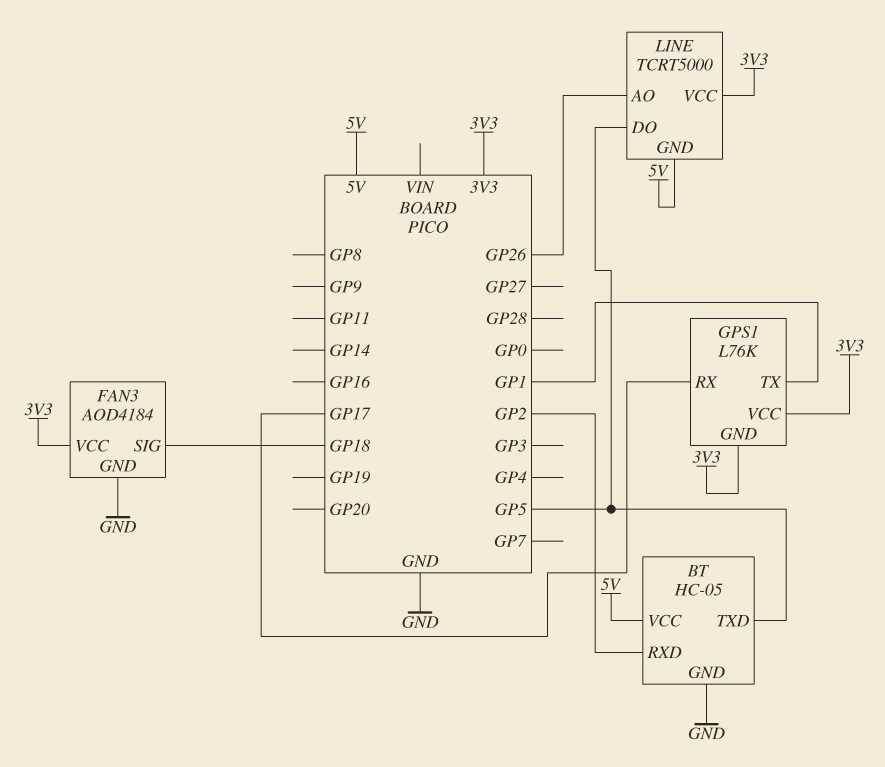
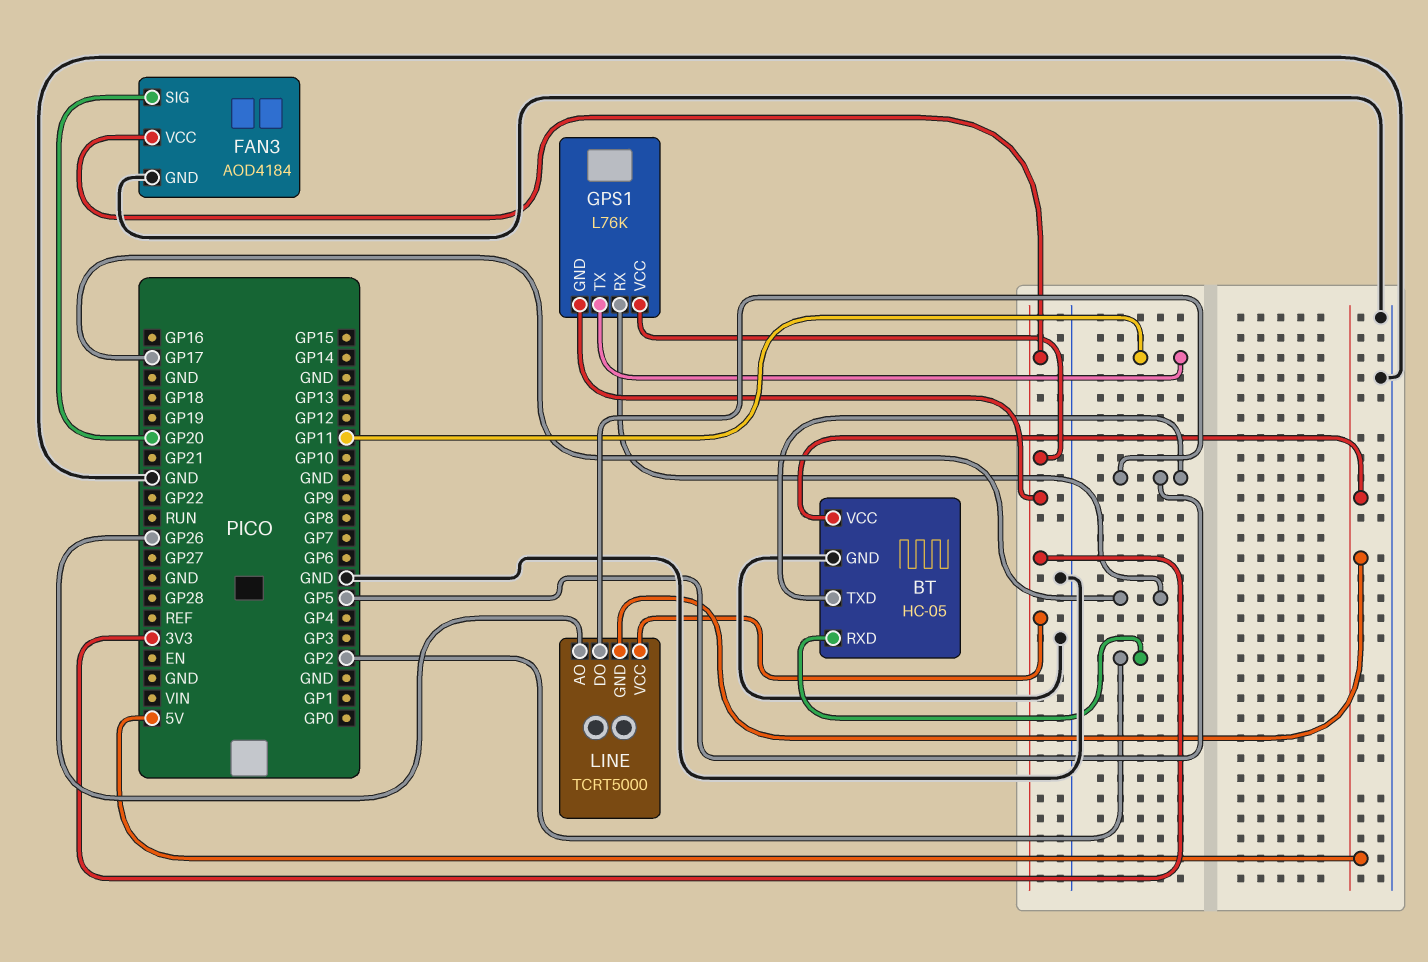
FAN3 pin SIG: GP18 -> GP20
GPS1 pin TX: GP1 -> GP11

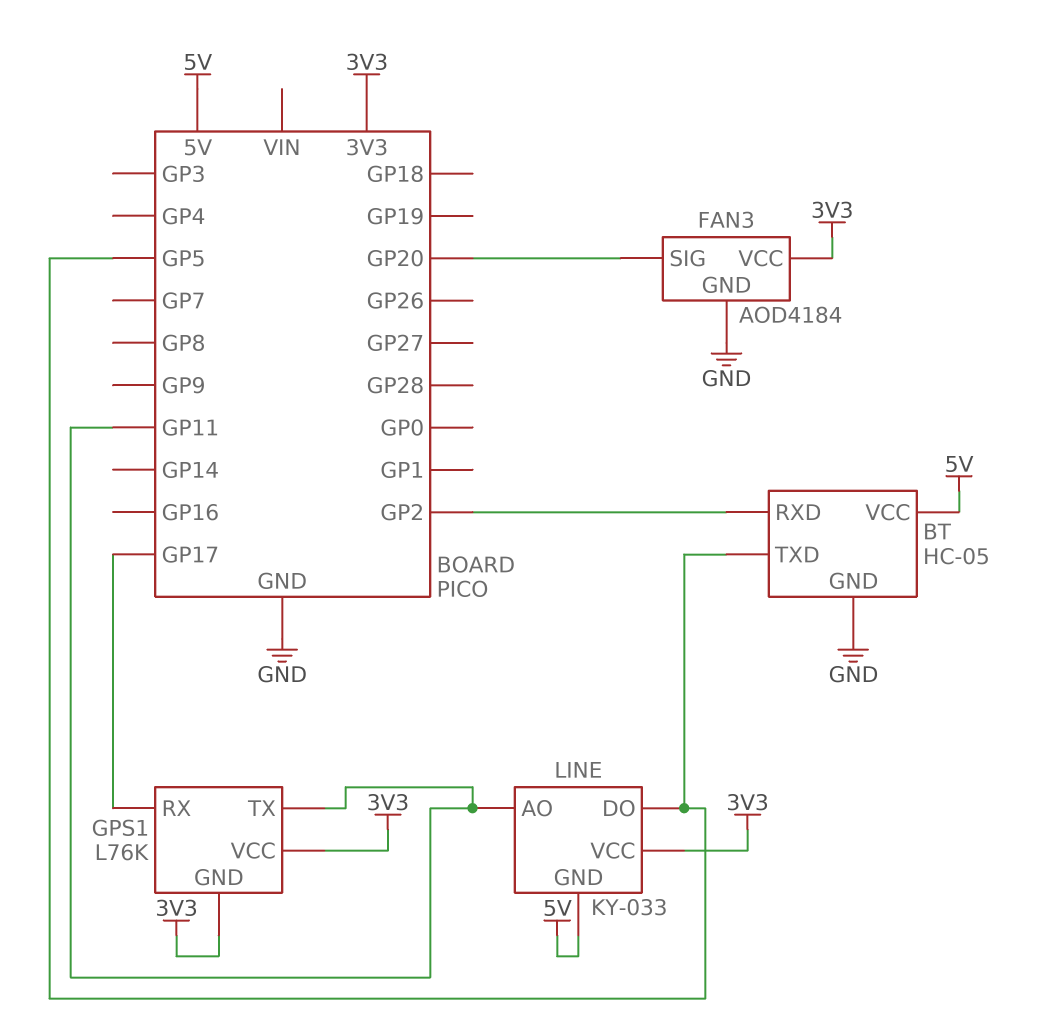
LINE: TCRT5000 -> KY-033
LINE pin AO: GP26 -> GP11

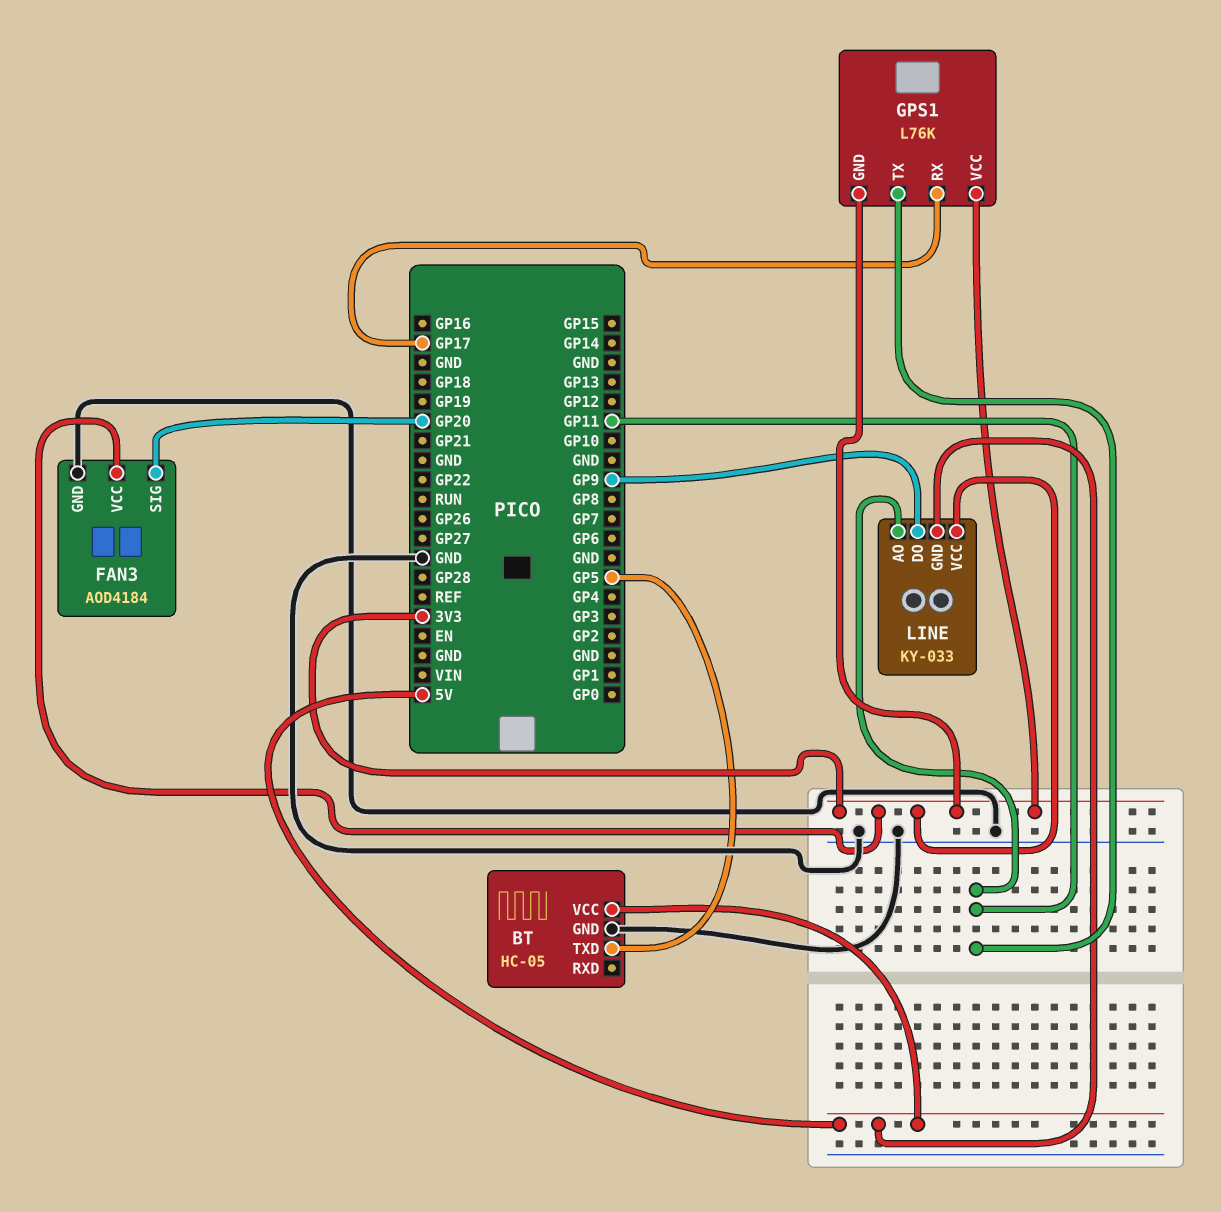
BT pin RXD: GP2 -> none
LINE pin DO: GP5 -> GP9

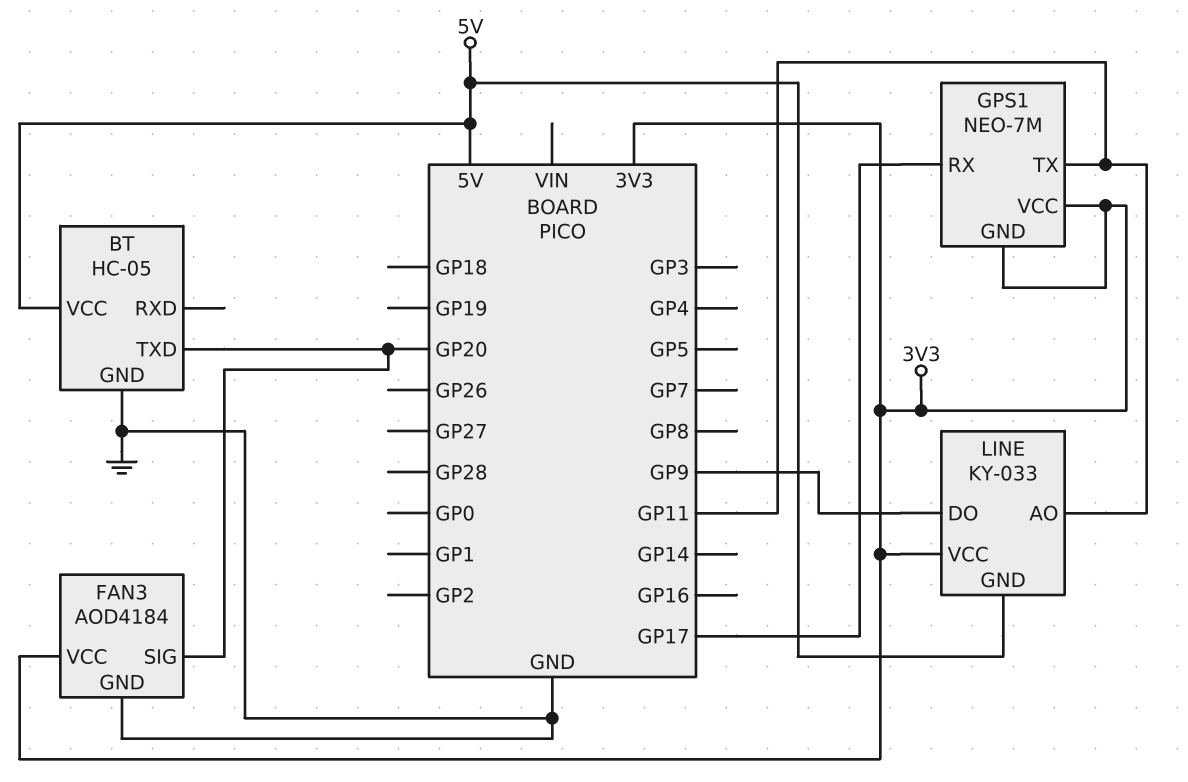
BT pin TXD: GP5 -> GP20
GPS1: L76K -> NEO-7M

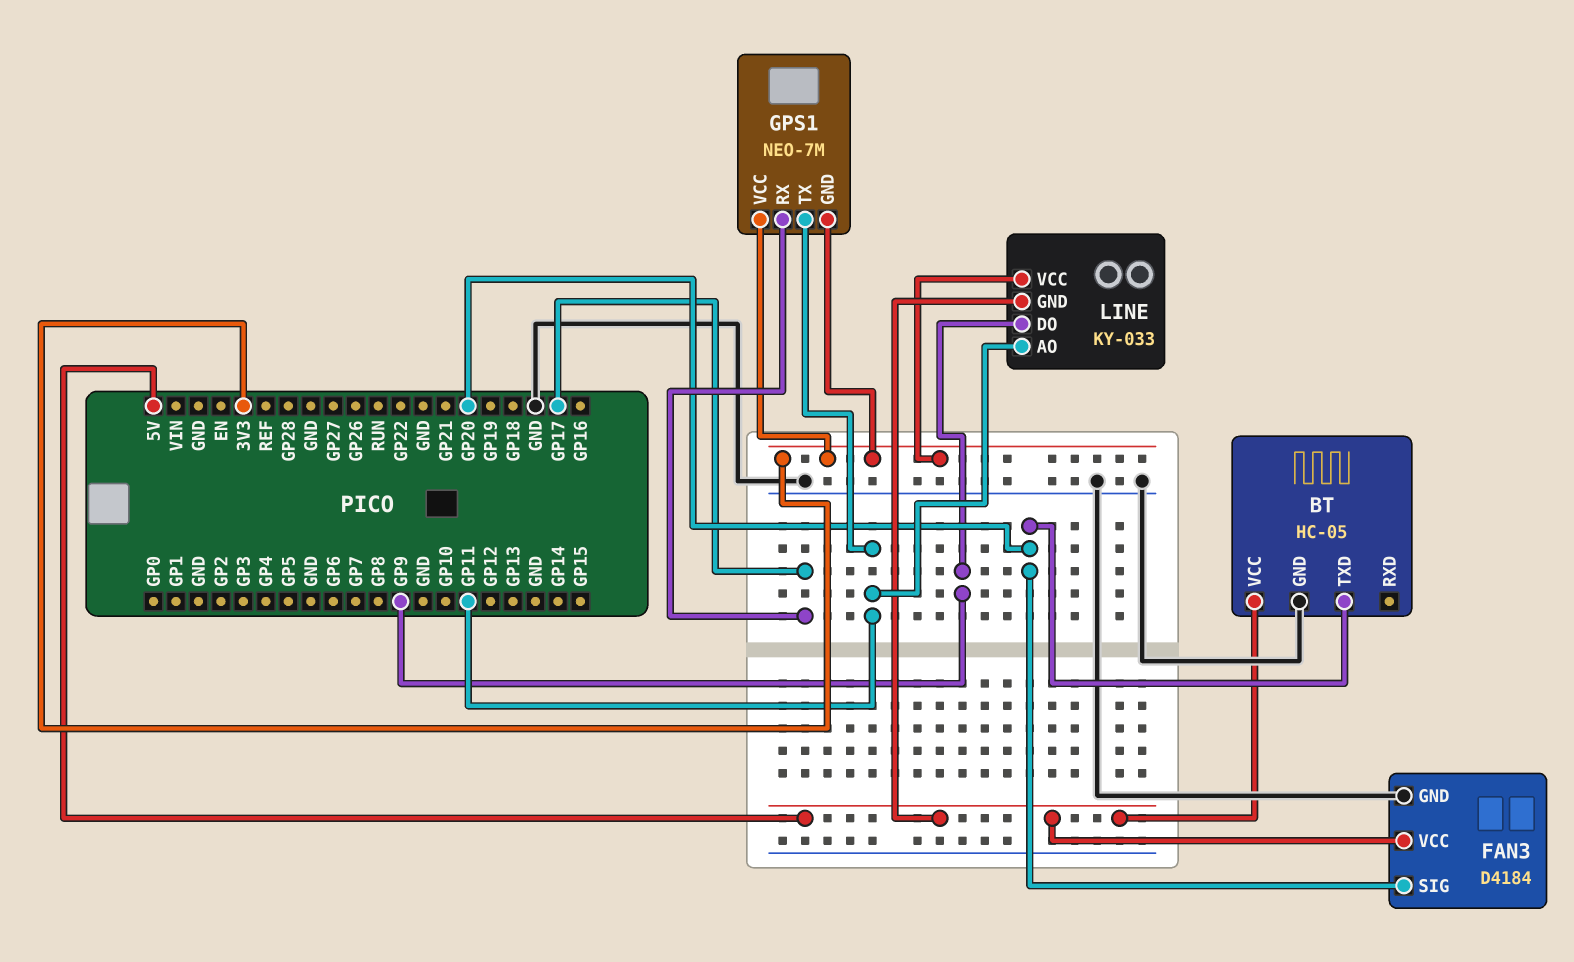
FAN3: AOD4184 -> D4184
FAN3 pin VCC: 3V3 -> 5V

